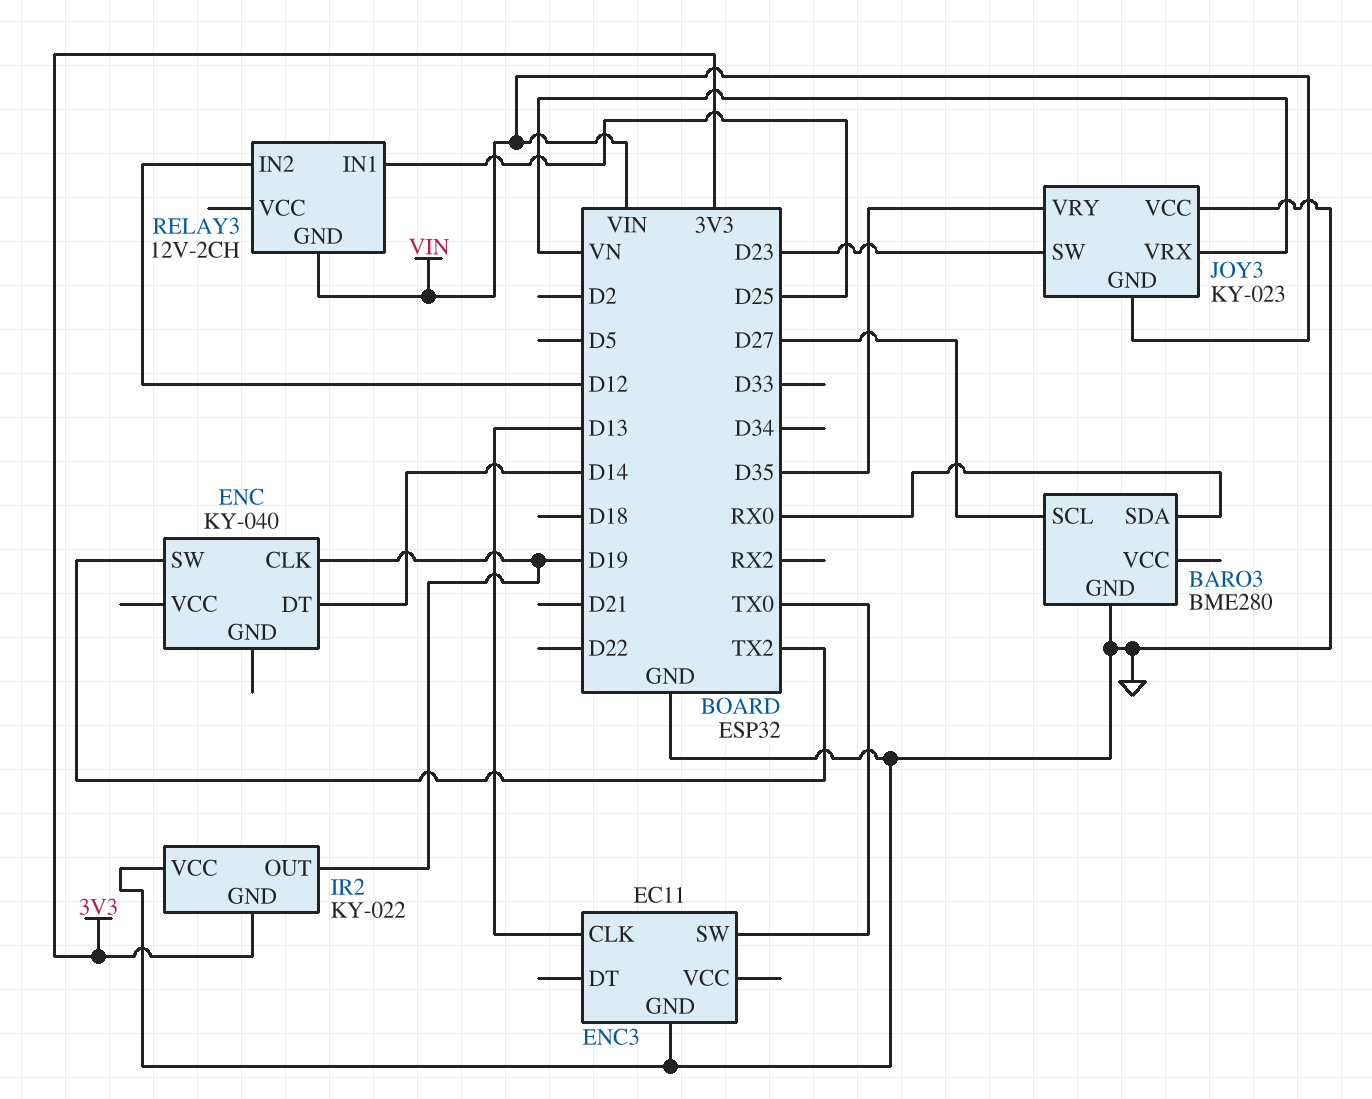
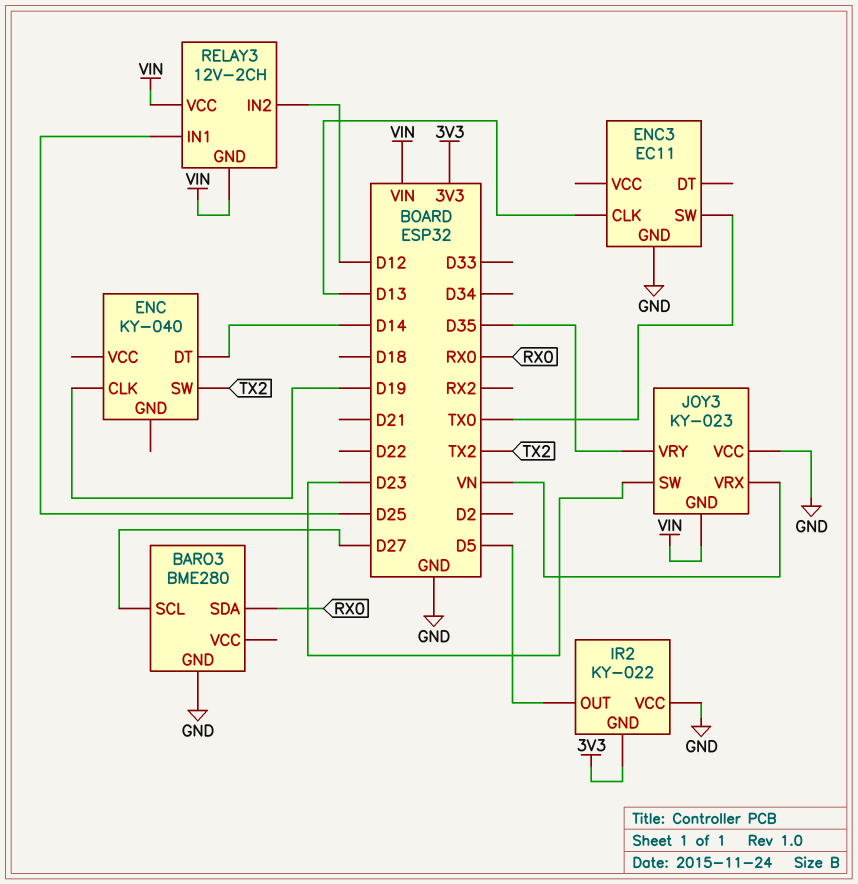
IR2 pin OUT: D19 -> D5
RELAY3 pin VCC: none -> VIN

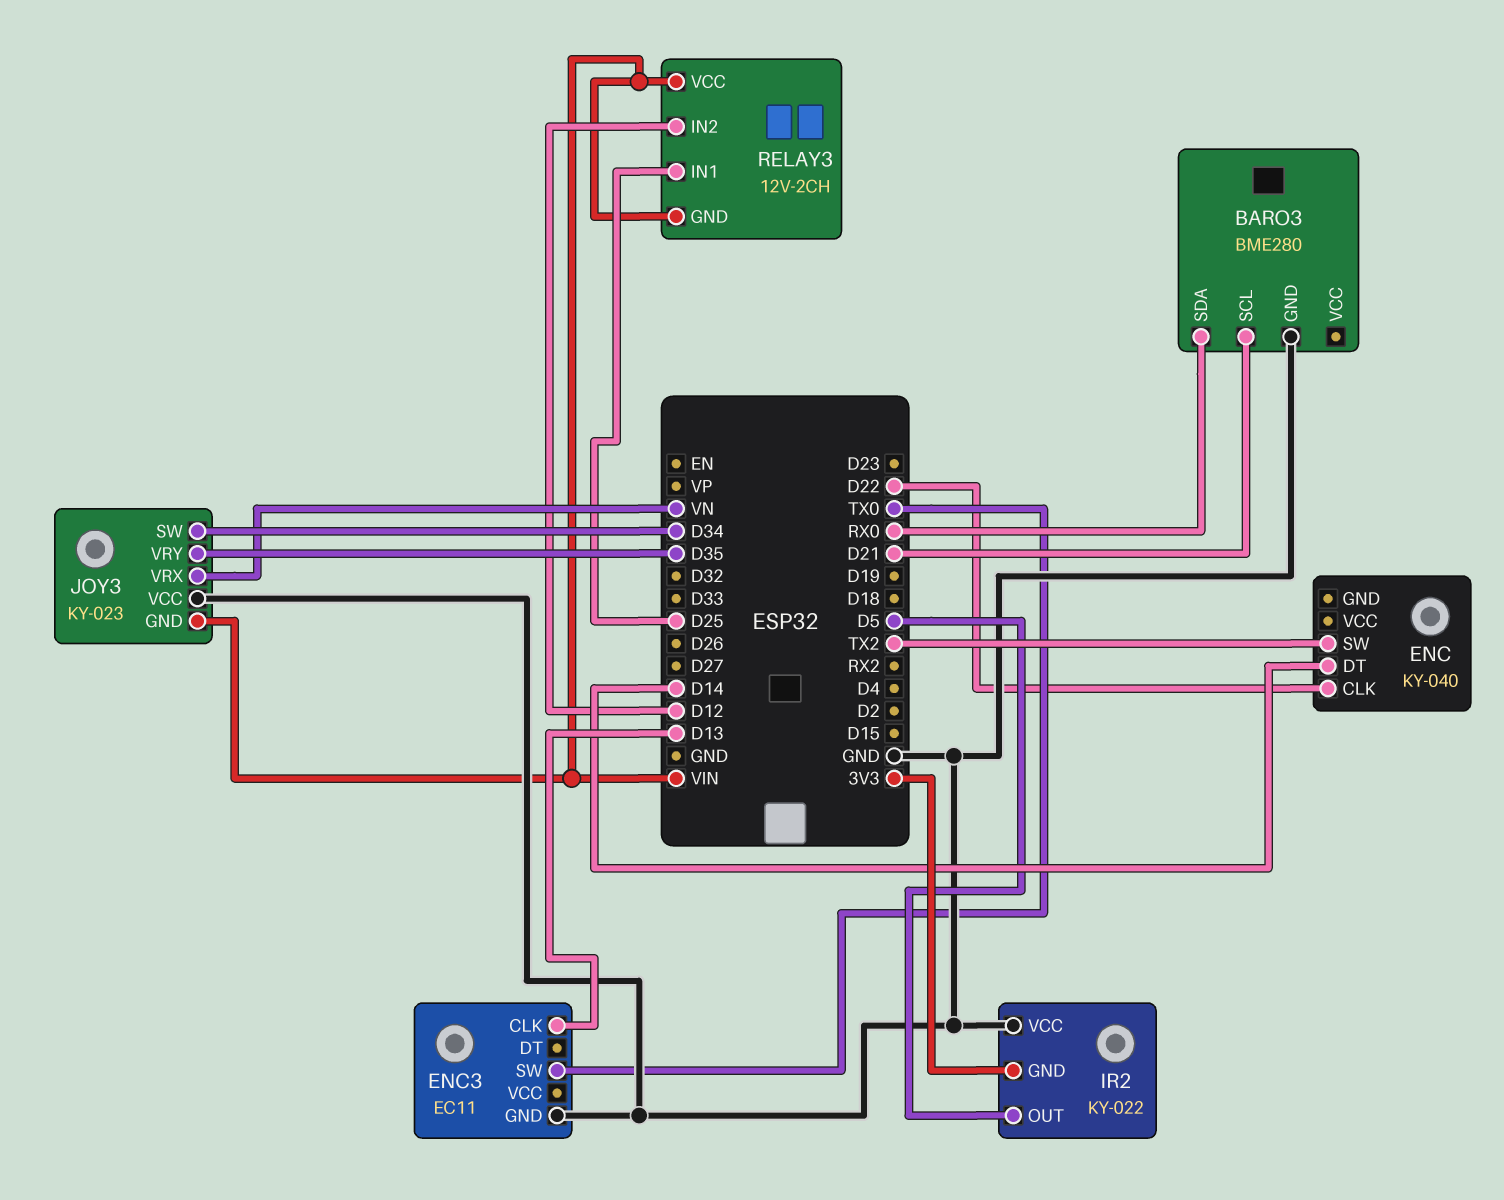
BARO3 pin SCL: D27 -> D21
ENC pin CLK: D19 -> D22
JOY3 pin SW: D23 -> D34

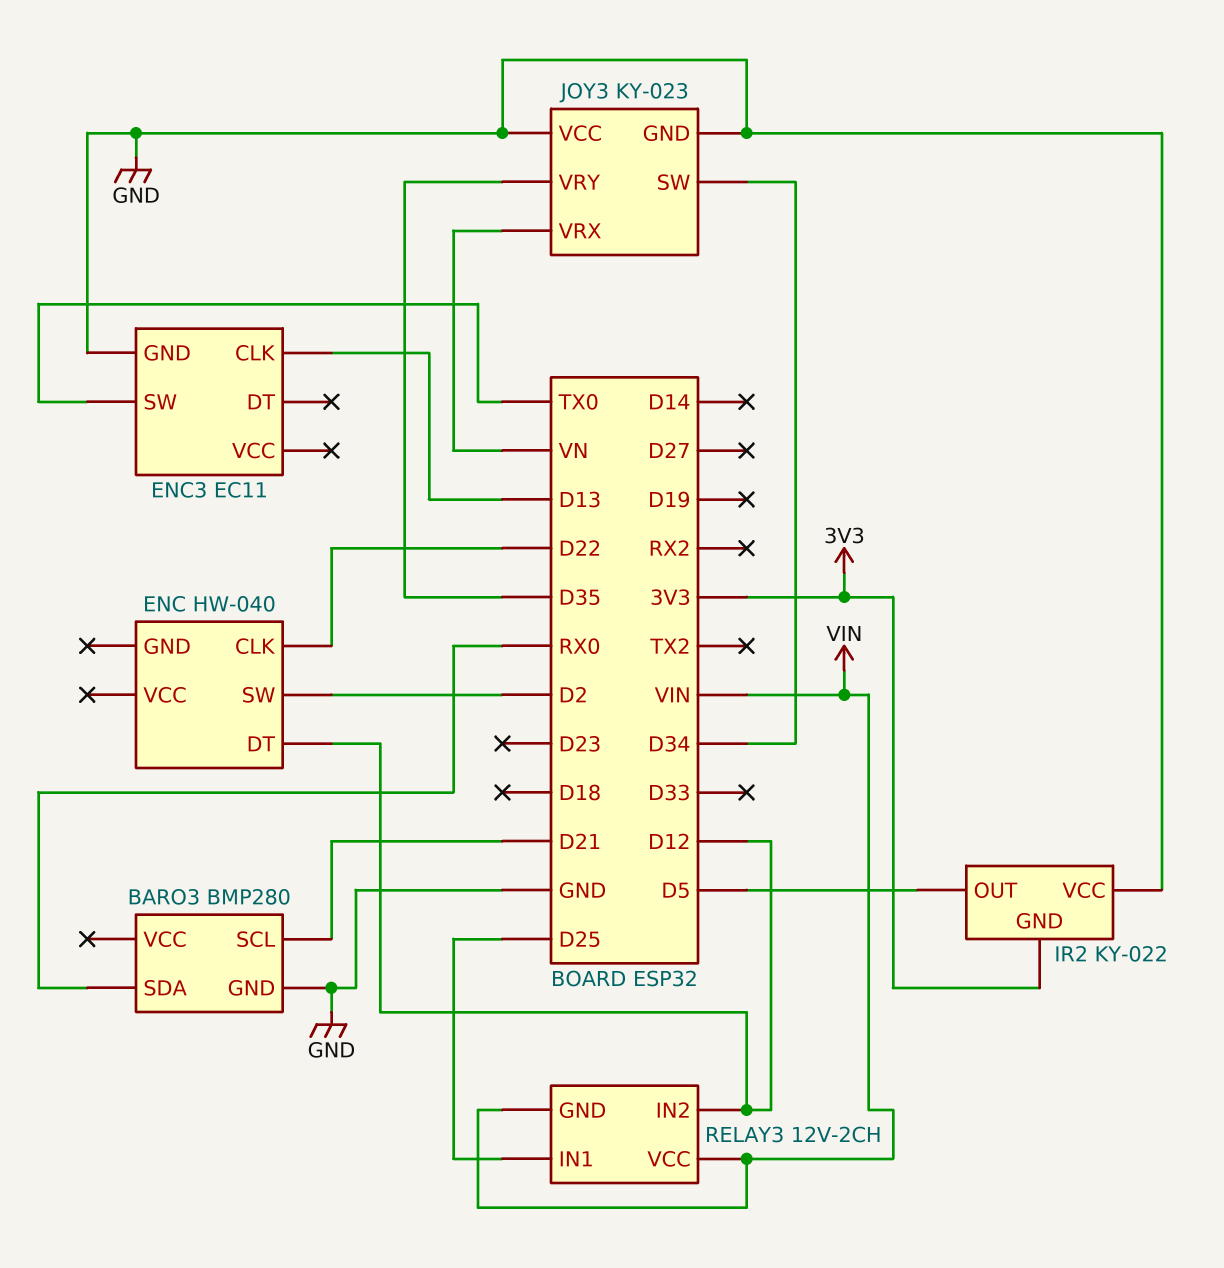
BARO3: BME280 -> BMP280
ENC: KY-040 -> HW-040
ENC pin DT: D14 -> D12
ENC pin SW: TX2 -> D2
JOY3 pin GND: VIN -> GND

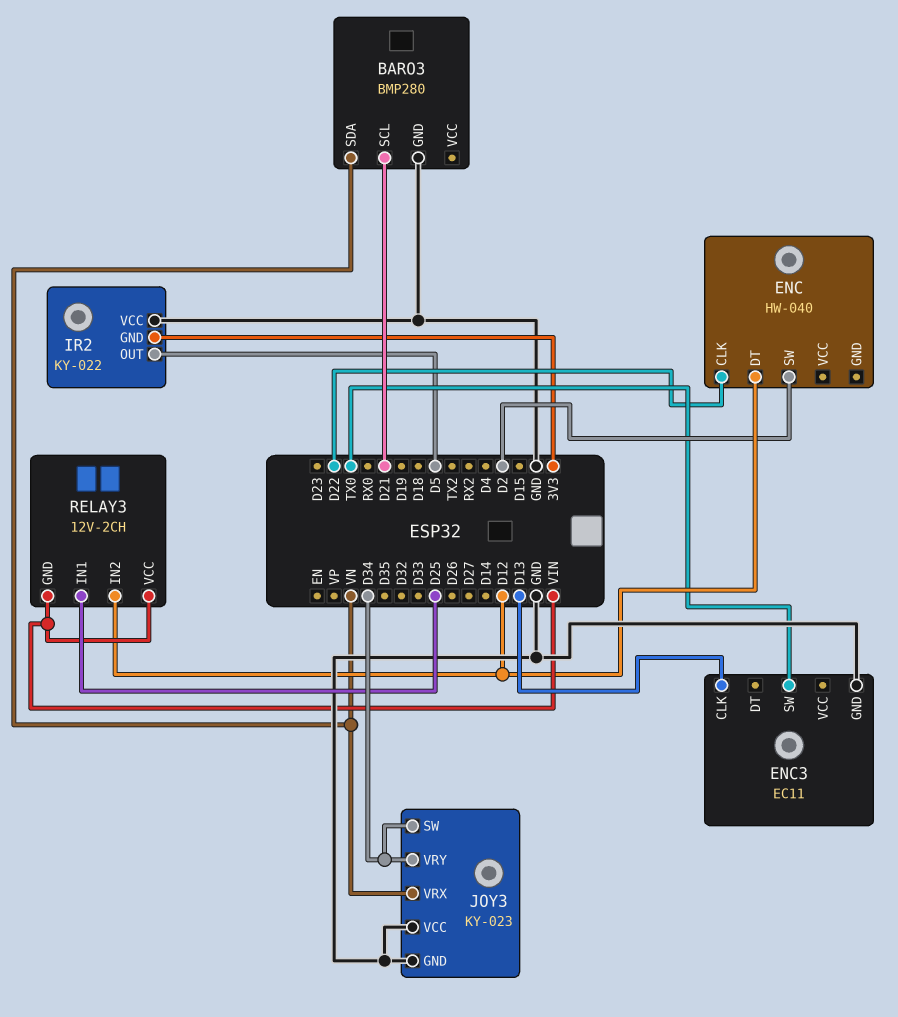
BARO3 pin SDA: RX0 -> VN
JOY3 pin VRY: D35 -> D34

